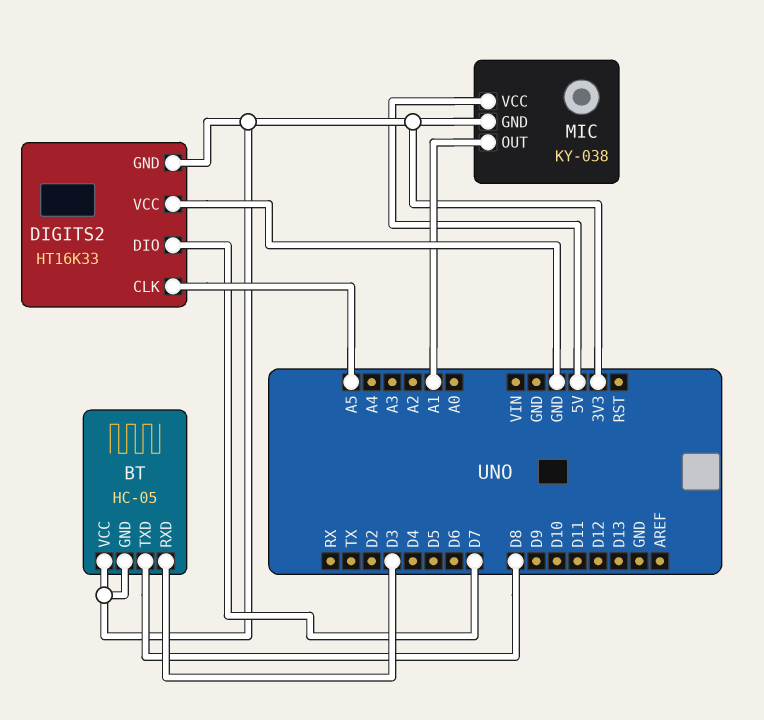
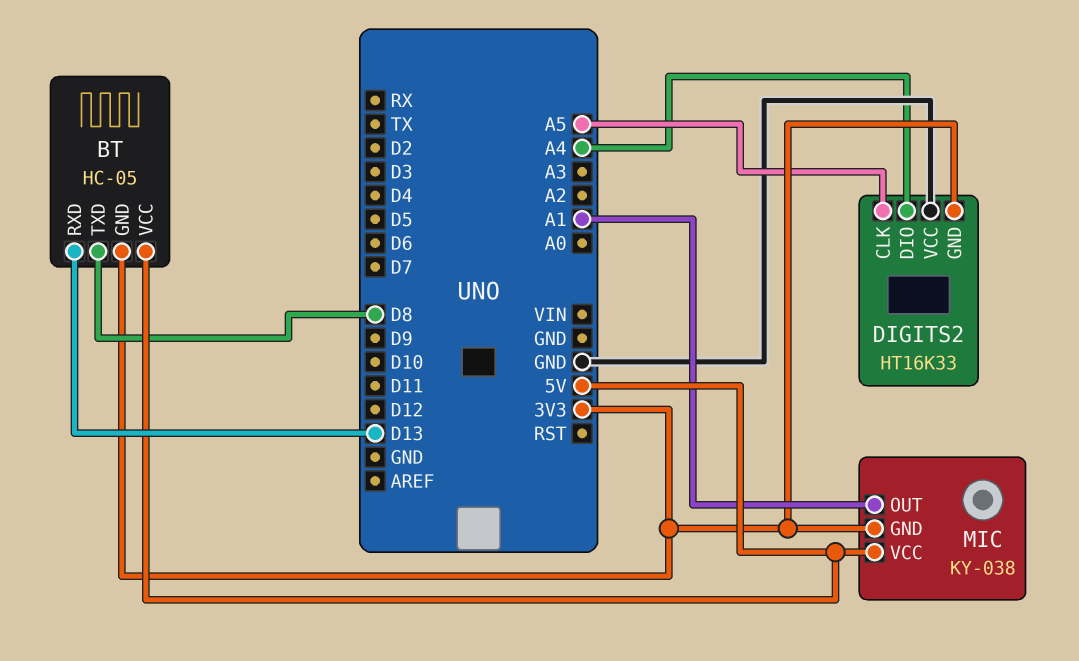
BT pin RXD: D3 -> D13
BT pin VCC: 3V3 -> 5V
DIGITS2 pin DIO: D7 -> A4

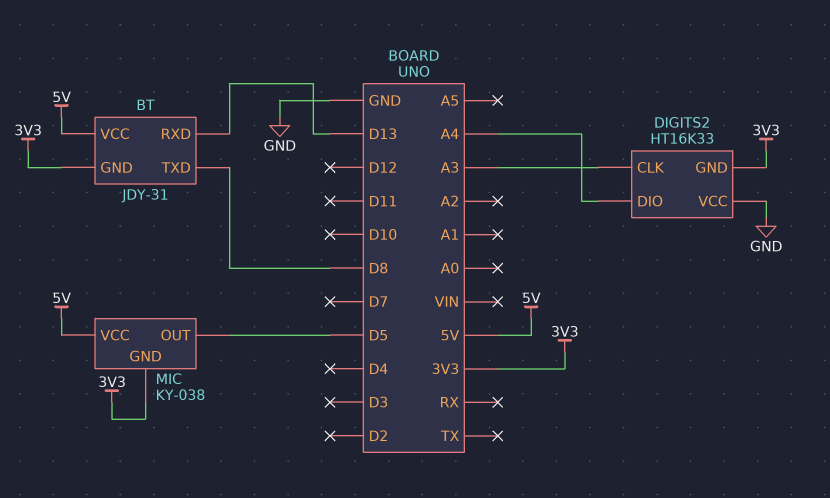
BT: HC-05 -> JDY-31
DIGITS2 pin CLK: A5 -> A3
MIC pin OUT: A1 -> D5

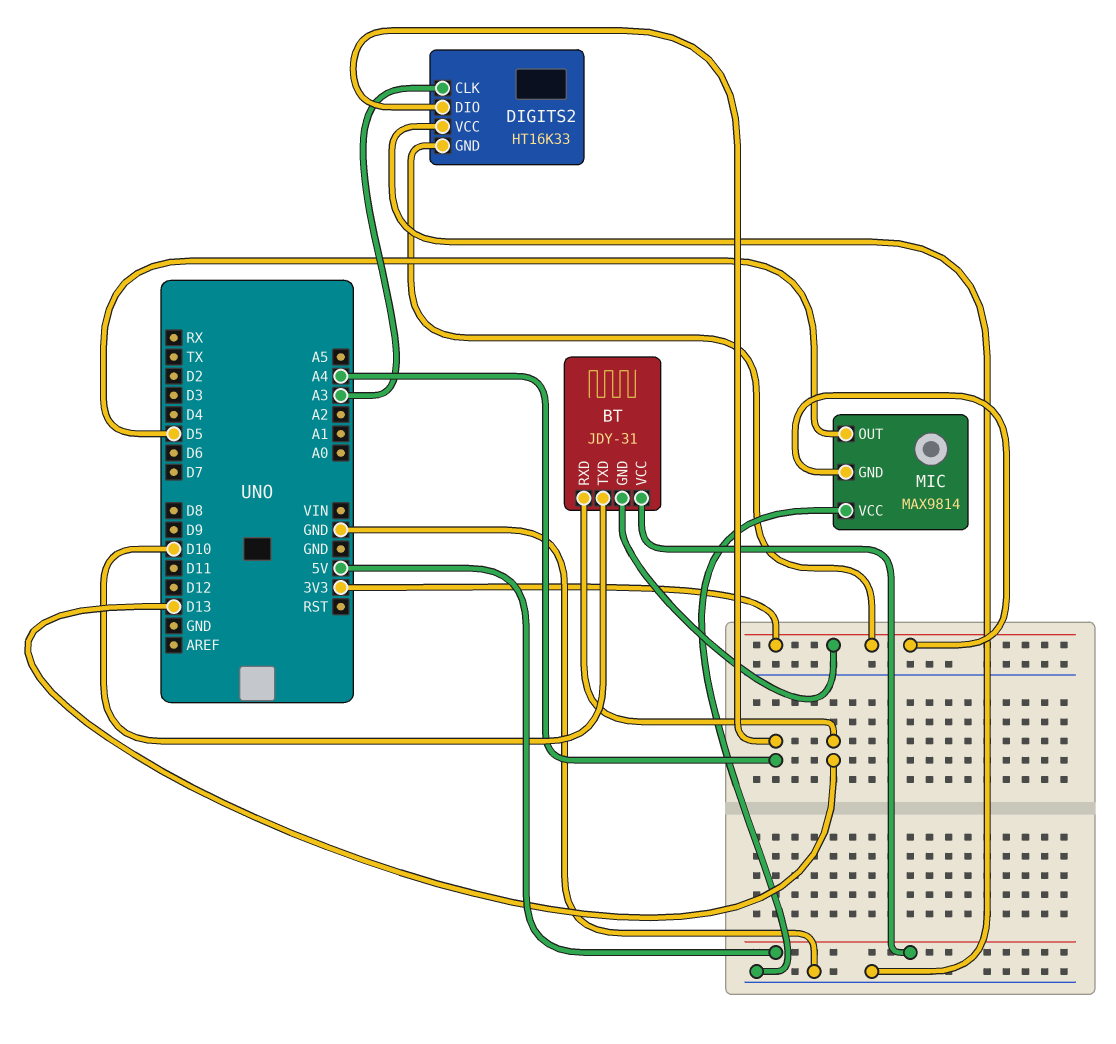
BT pin TXD: D8 -> D10
MIC: KY-038 -> MAX9814
MIC pin VCC: 5V -> GND

